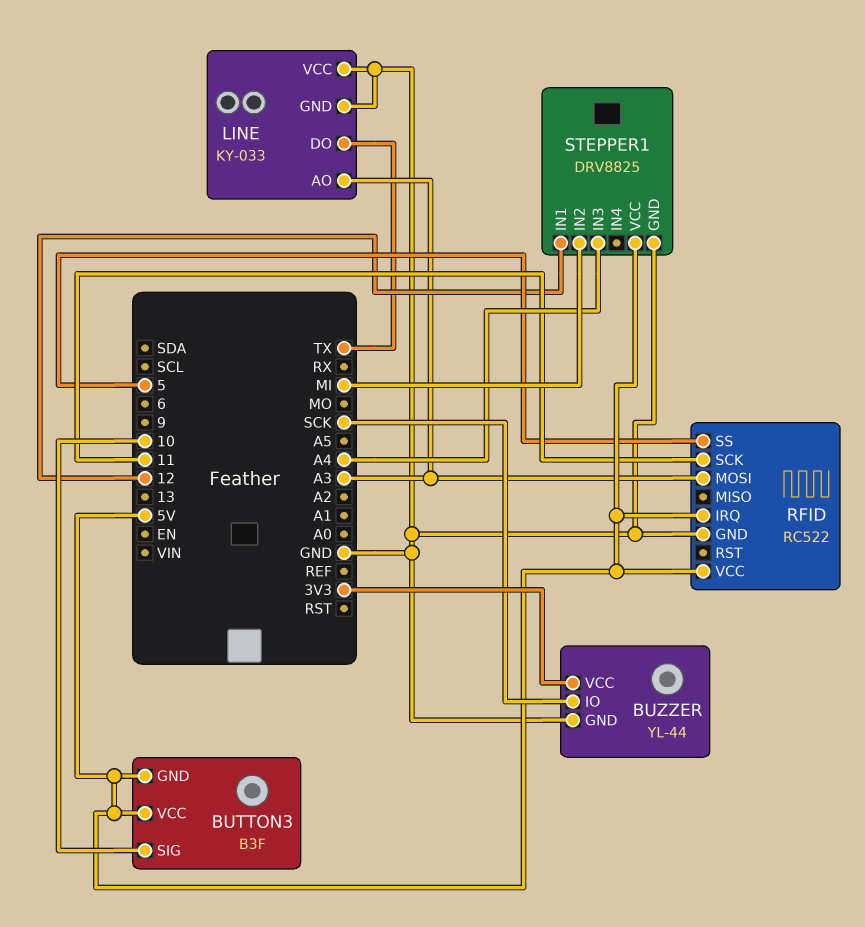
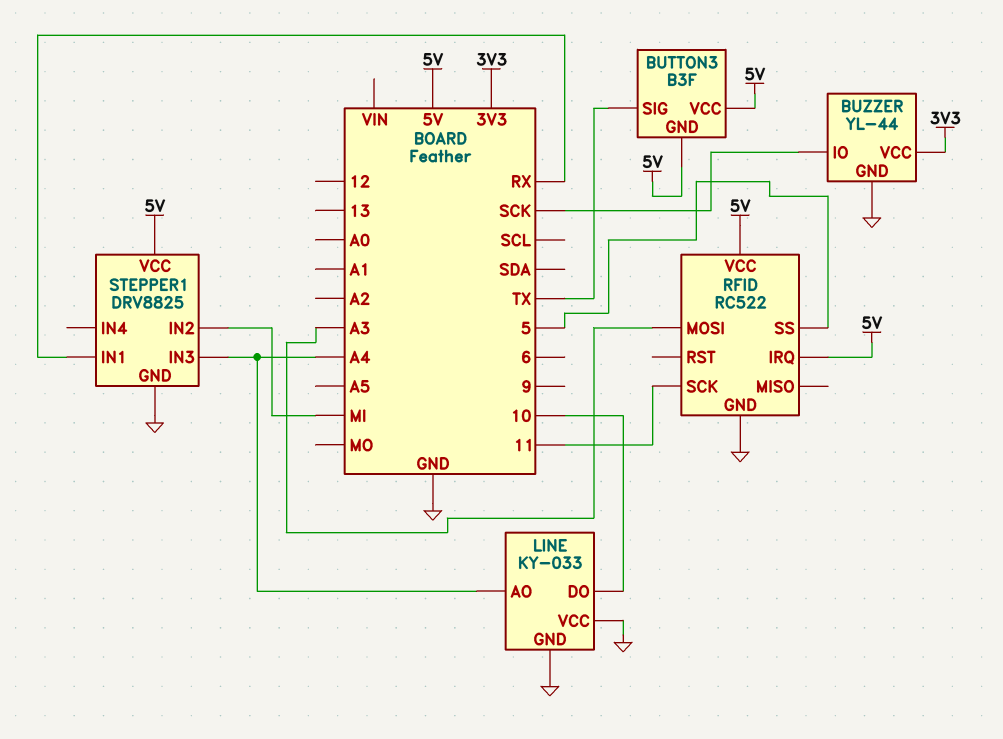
BUTTON3 pin SIG: 10 -> TX
LINE pin AO: A3 -> A4
LINE pin DO: TX -> 10
STEPPER1 pin IN1: 12 -> RX

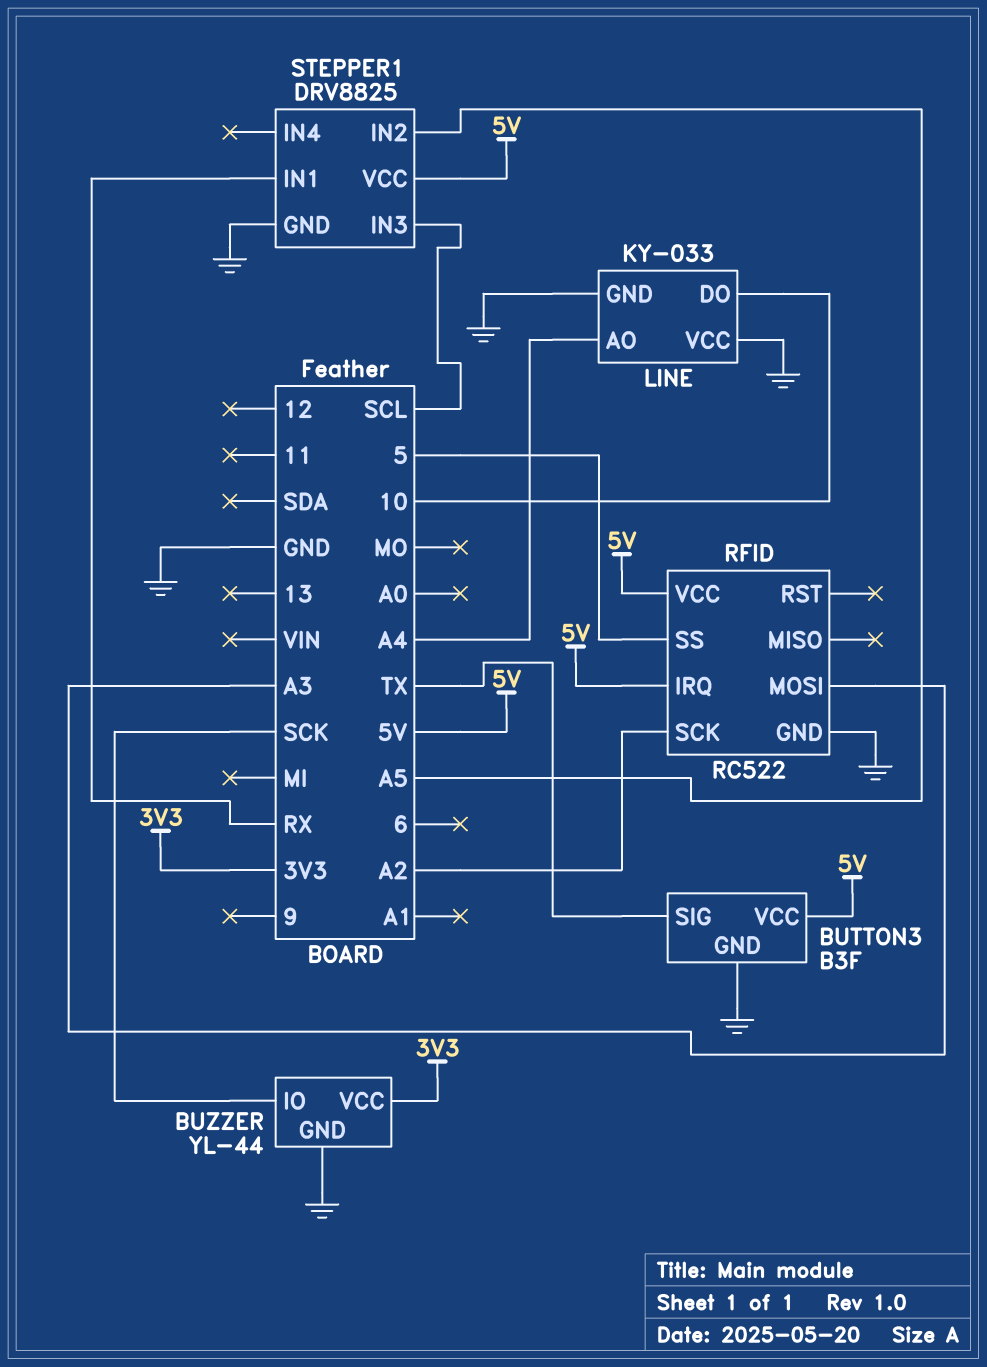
BUTTON3 pin GND: 5V -> GND
RFID pin SCK: 11 -> A2
STEPPER1 pin IN2: MI -> A5
STEPPER1 pin IN3: A4 -> SCL

